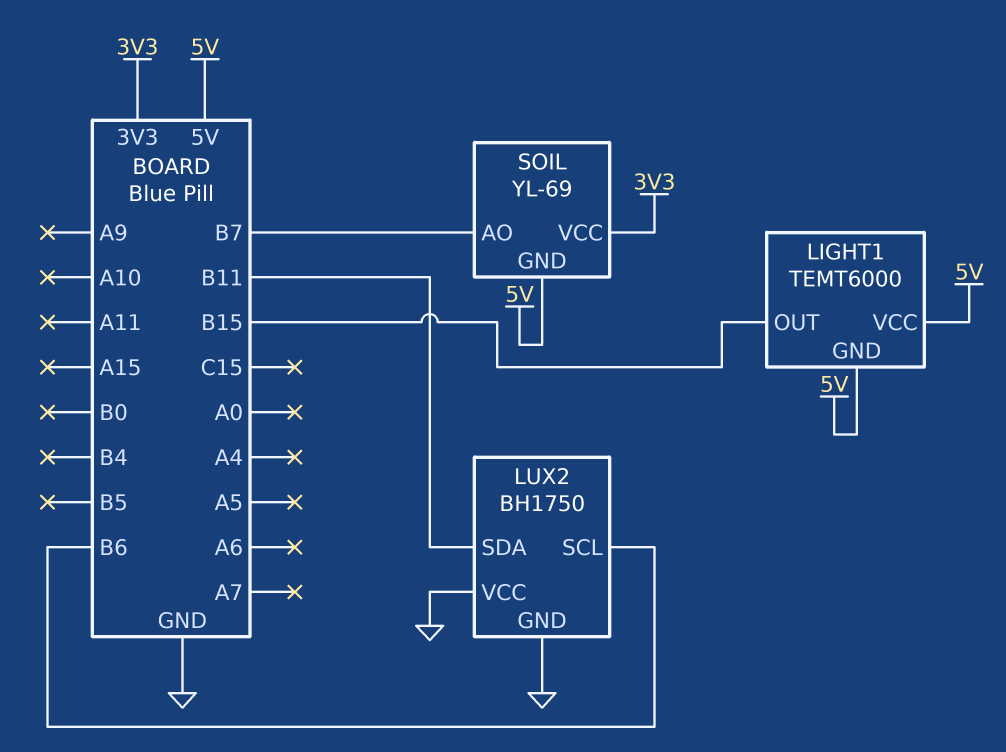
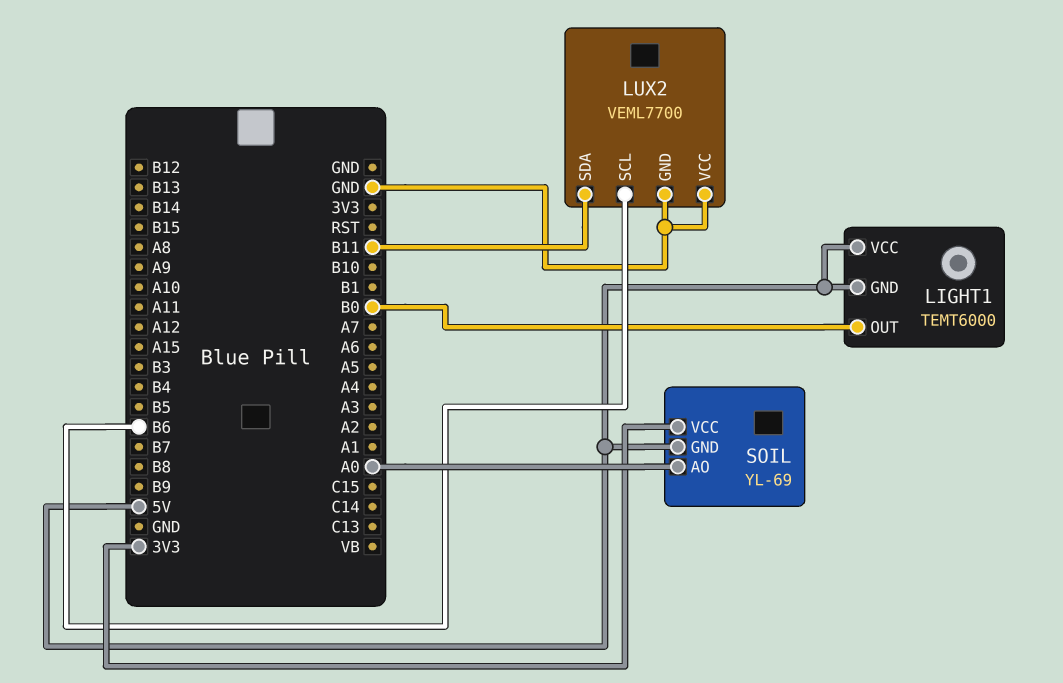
LIGHT1 pin OUT: B15 -> B0
LUX2: BH1750 -> VEML7700
SOIL pin AO: B7 -> A0

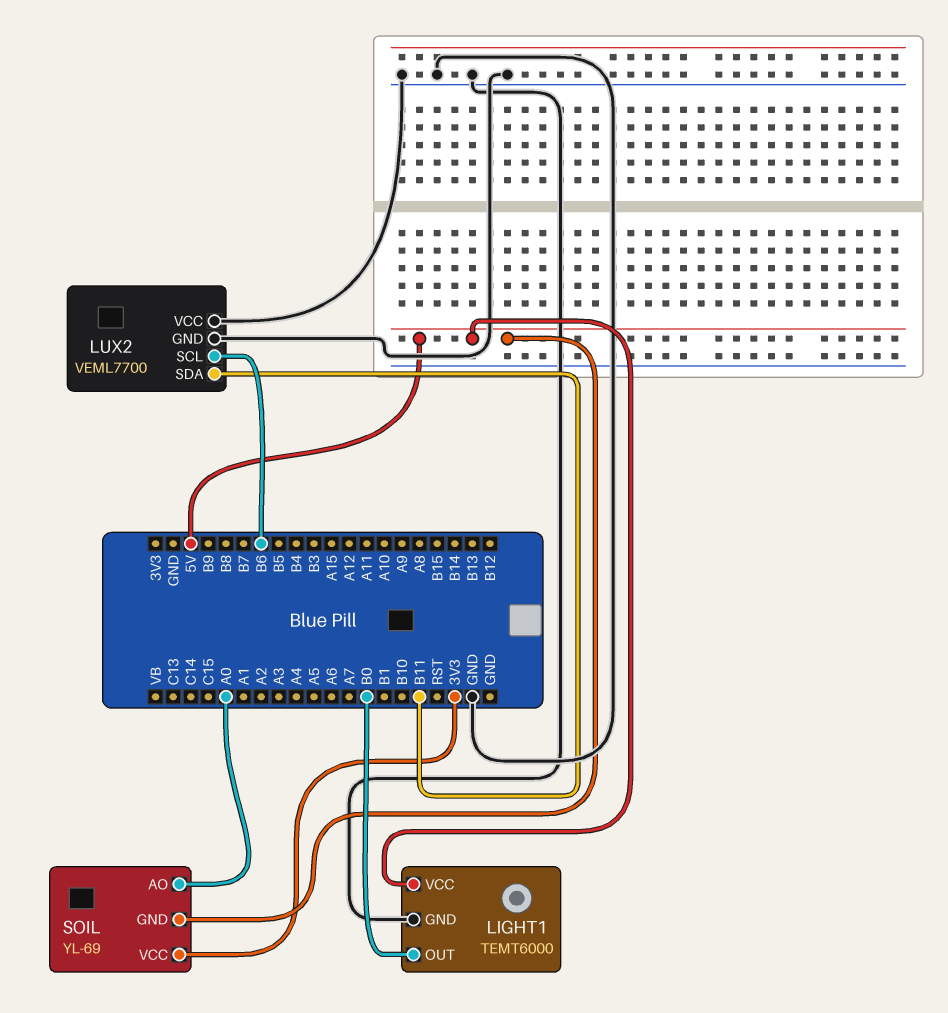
LIGHT1 pin GND: 5V -> GND

